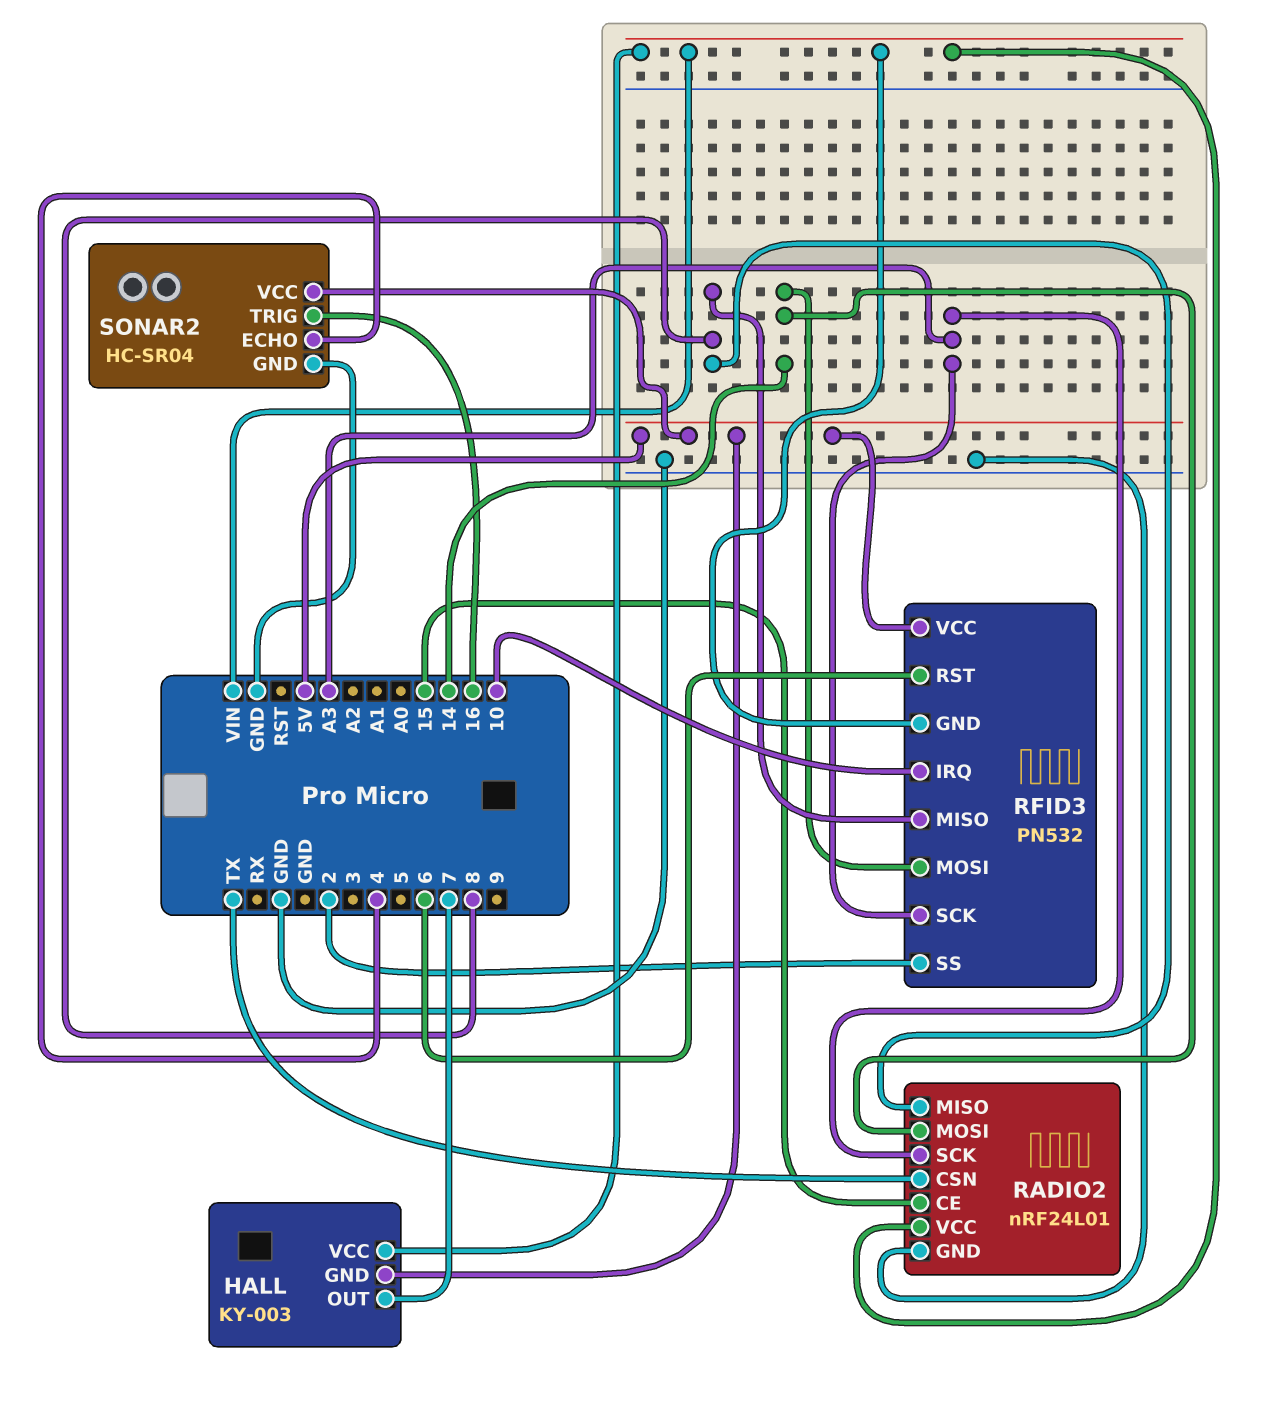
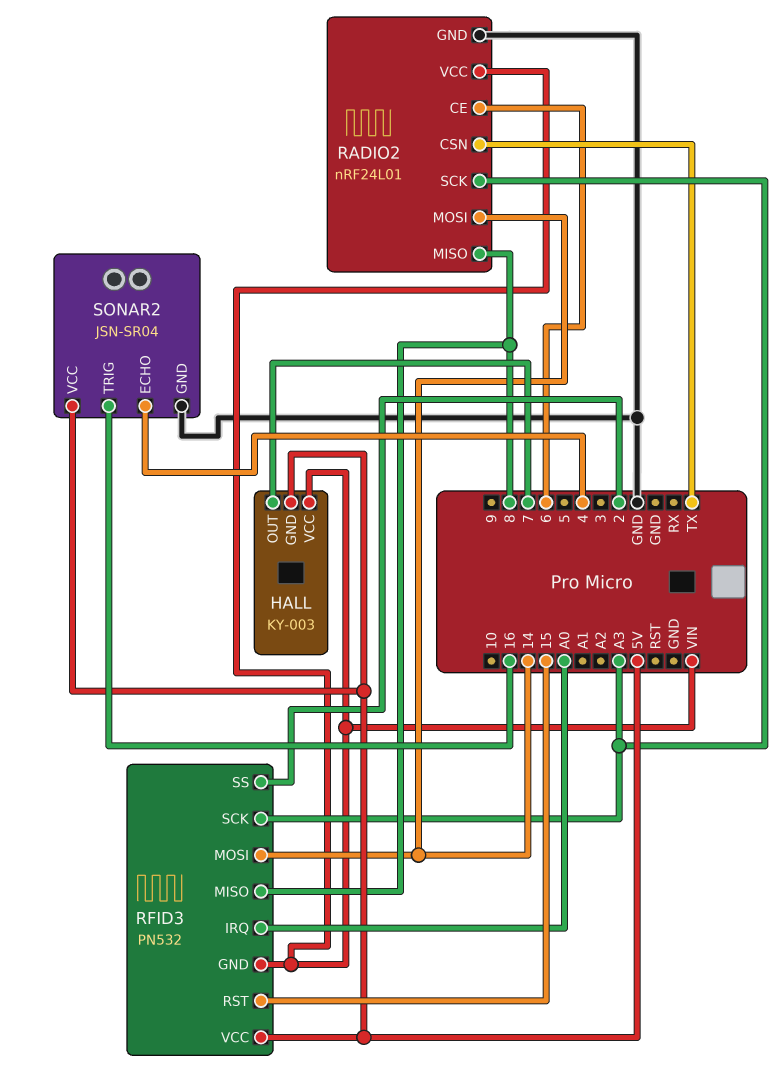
RADIO2 pin CE: 15 -> 6
RFID3 pin IRQ: 10 -> A0
RFID3 pin RST: 6 -> 15
SONAR2: HC-SR04 -> JSN-SR04

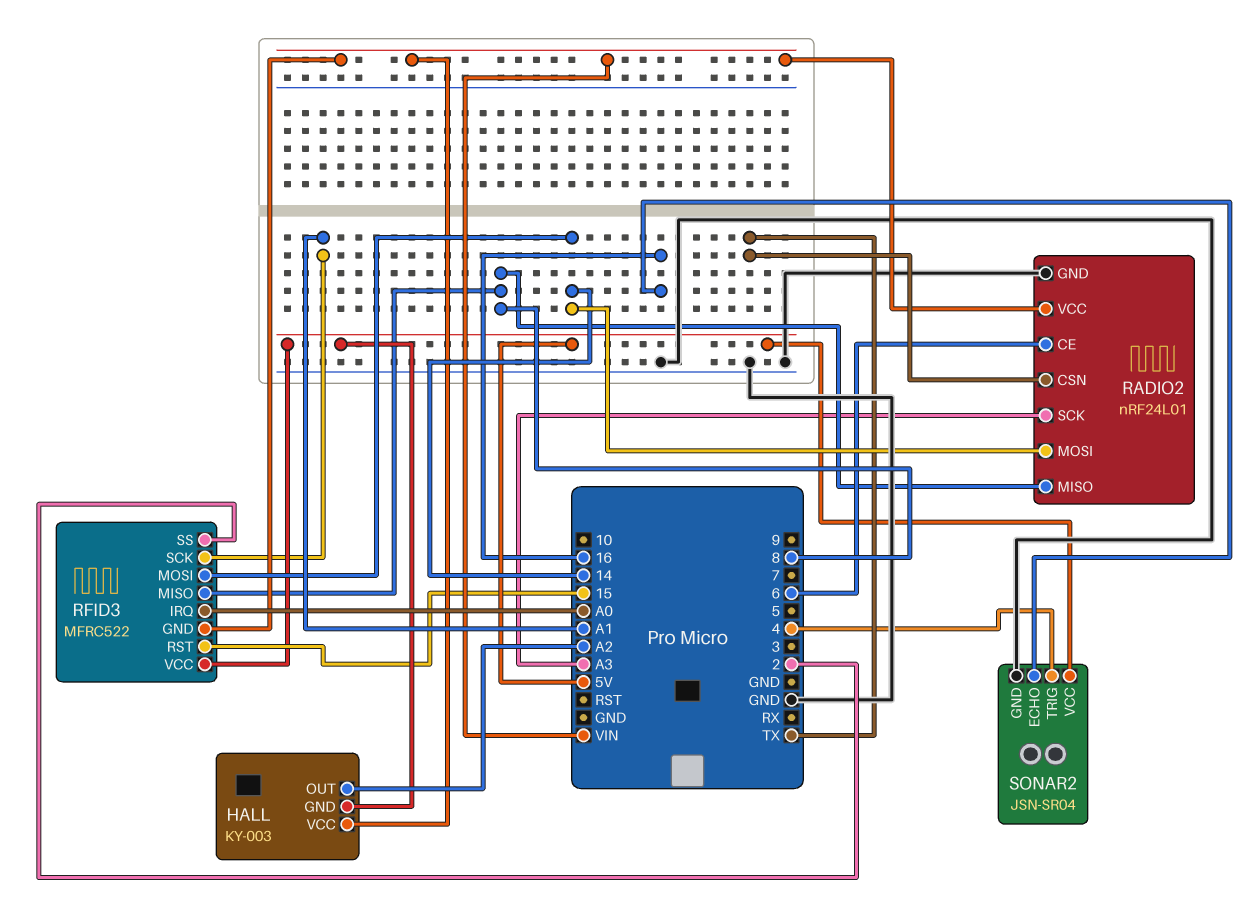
HALL pin OUT: 7 -> A2
RFID3: PN532 -> MFRC522
RFID3 pin SCK: A3 -> A1
SONAR2 pin ECHO: 4 -> 16
SONAR2 pin TRIG: 16 -> 4

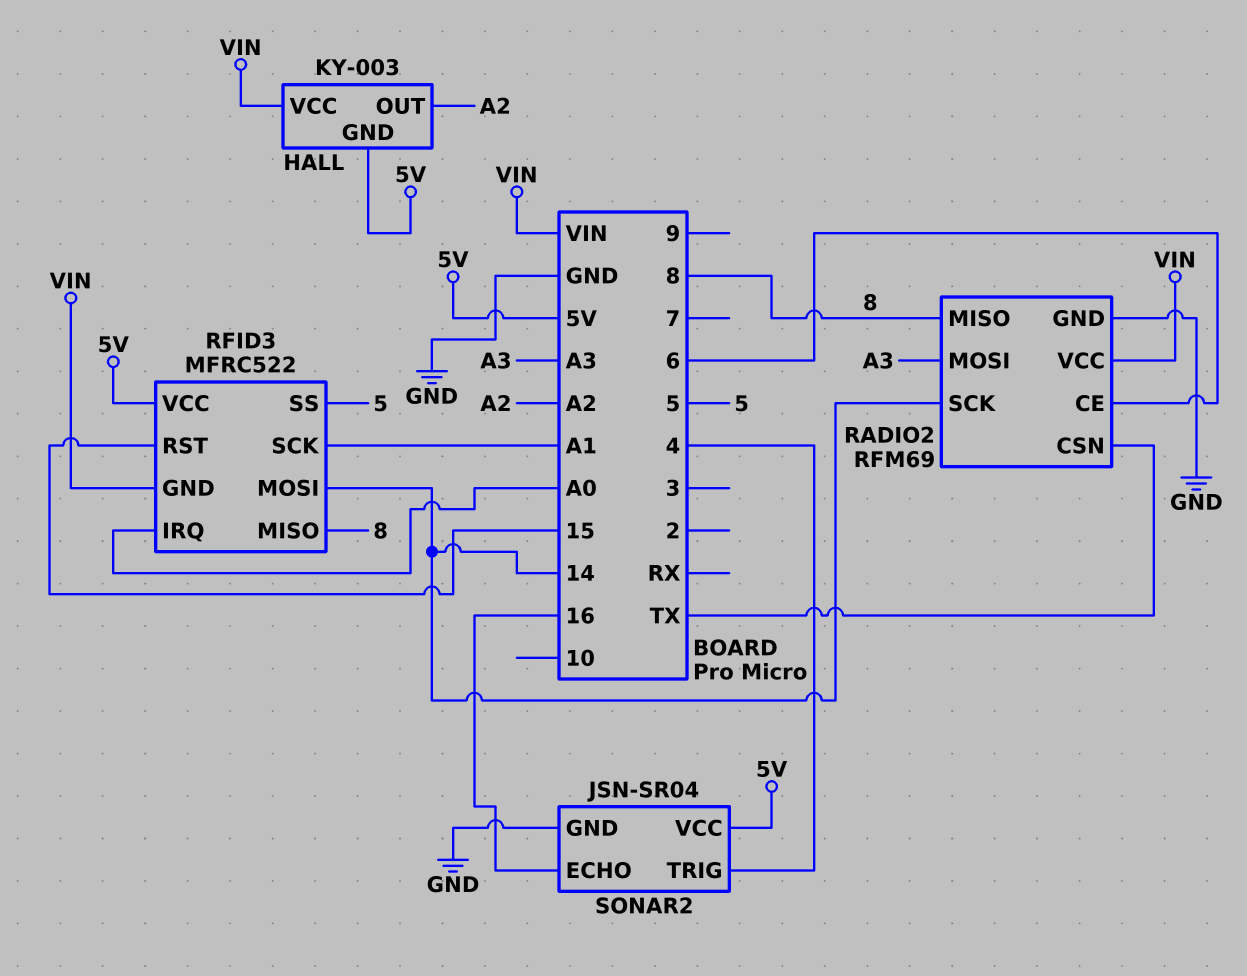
RADIO2: nRF24L01 -> RFM69
RADIO2 pin MOSI: 14 -> A3
RADIO2 pin SCK: A3 -> 14
RFID3 pin SS: 2 -> 5

